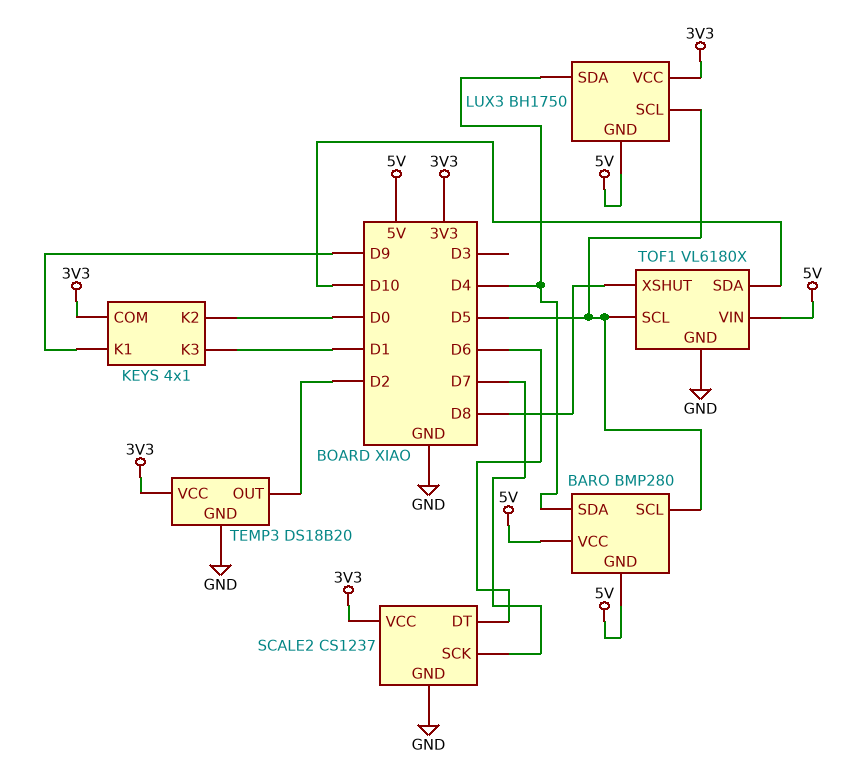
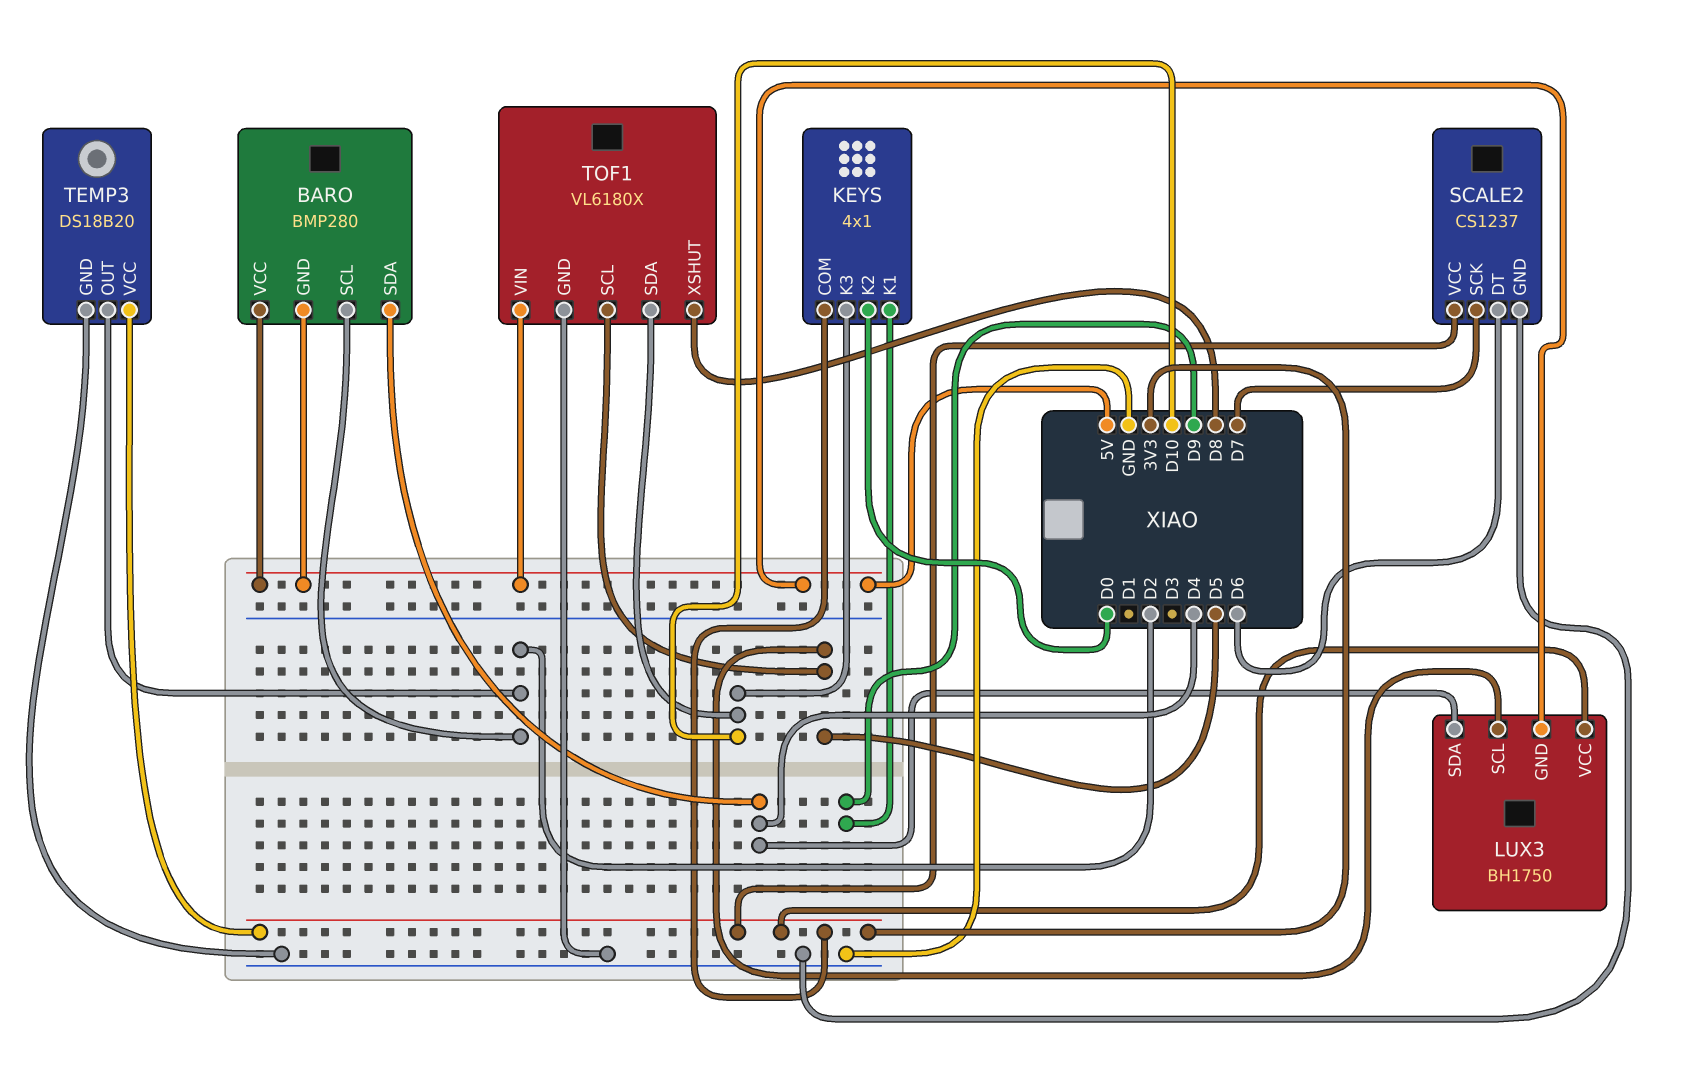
BARO pin SCL: D5 -> D2
KEYS pin K3: D1 -> D10

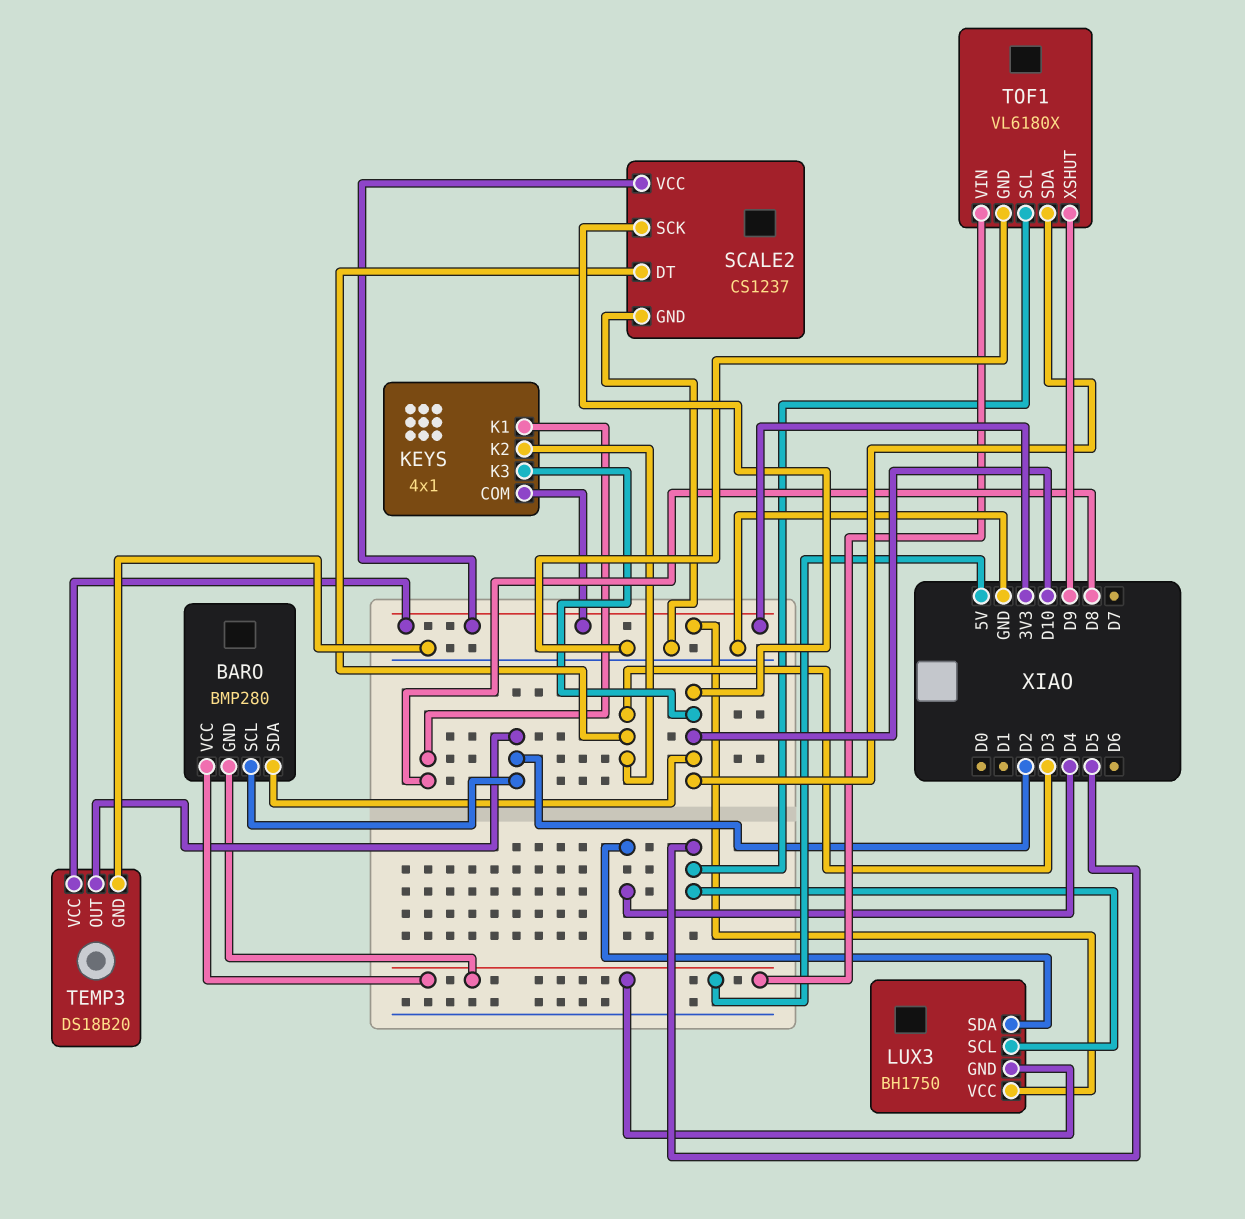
BARO pin SDA: D4 -> D10
KEYS pin K1: D9 -> D8
KEYS pin K2: D0 -> D3
SCALE2 pin DT: D6 -> D3
SCALE2 pin SCK: D7 -> D10
TOF1 pin XSHUT: D8 -> D9

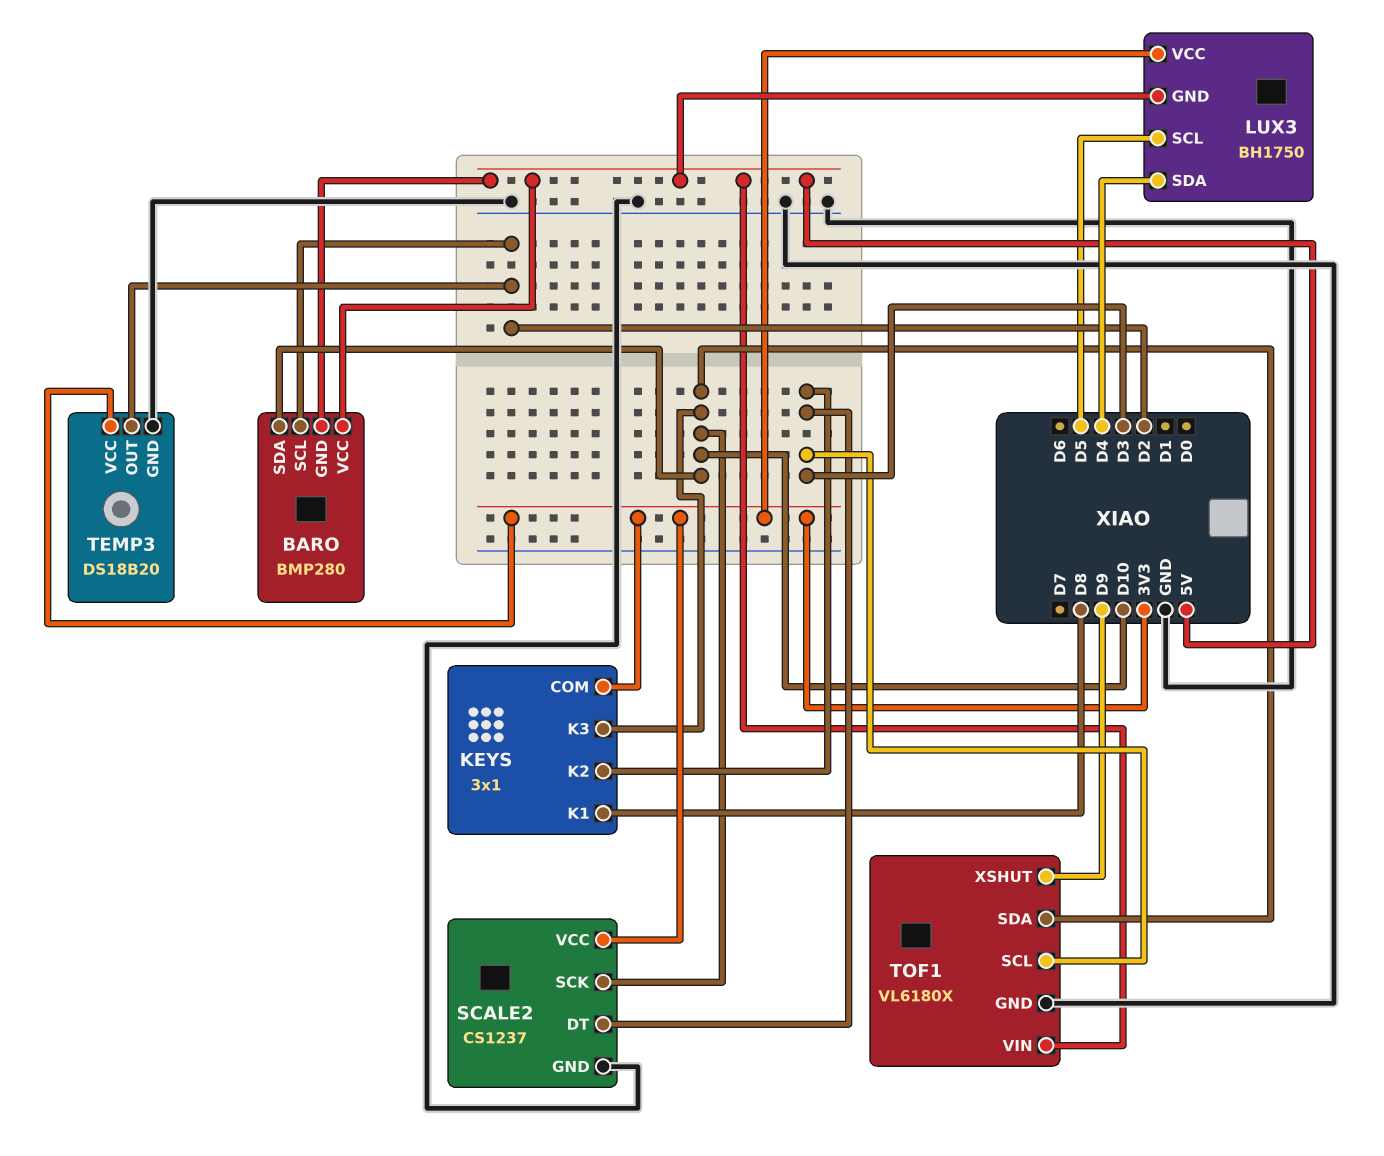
KEYS: 4x1 -> 3x1
TOF1 pin SCL: D5 -> D3

